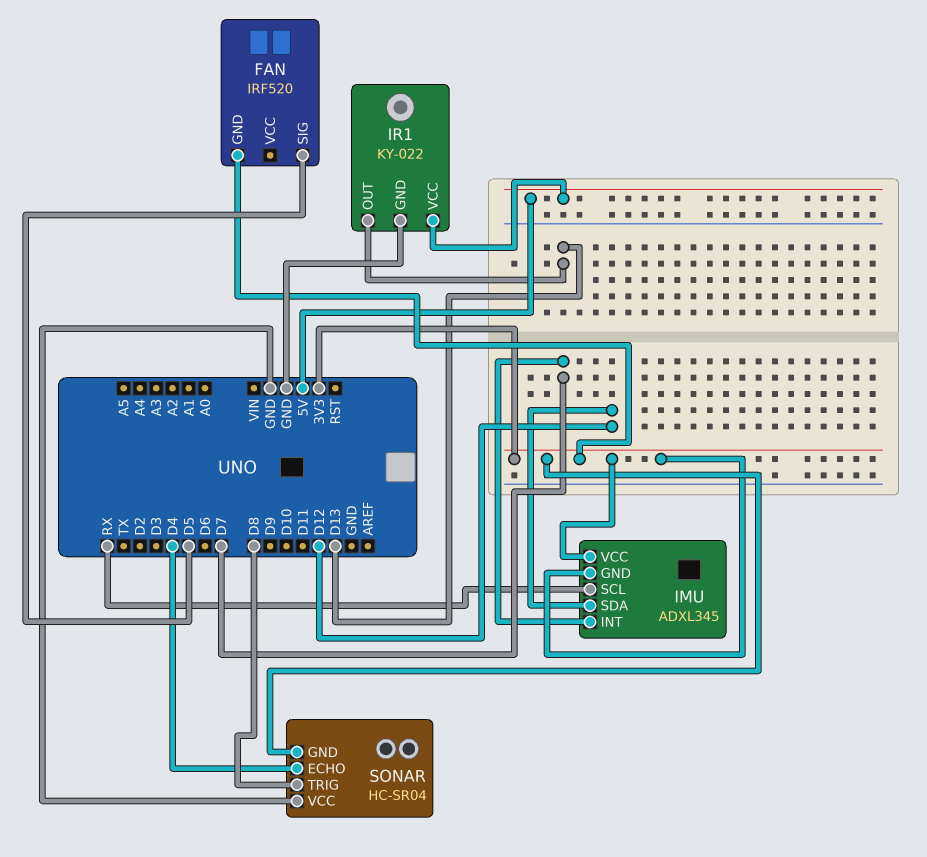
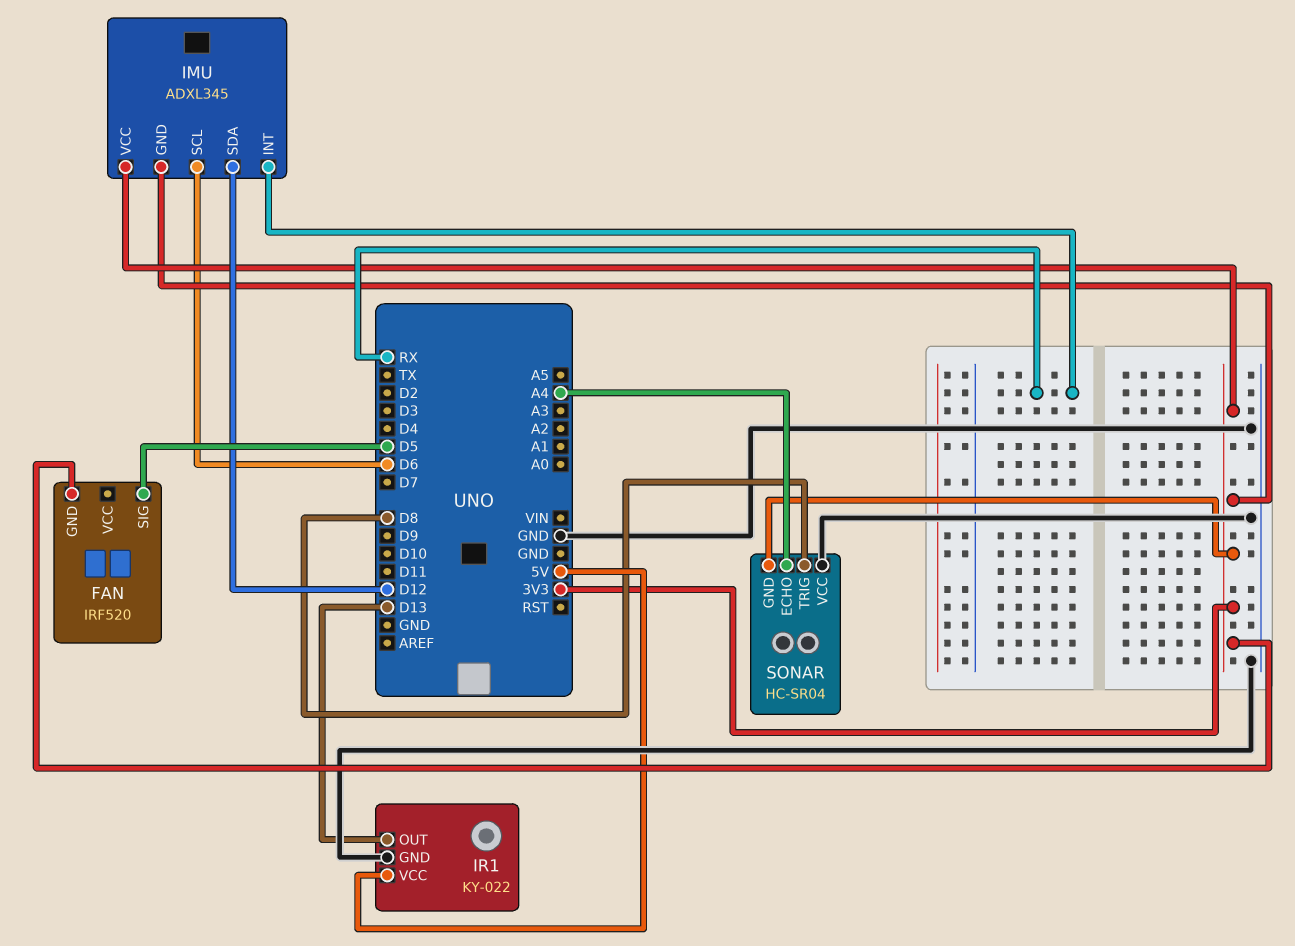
IMU pin INT: D7 -> RX
IMU pin SCL: RX -> D6
SONAR pin ECHO: D4 -> A4

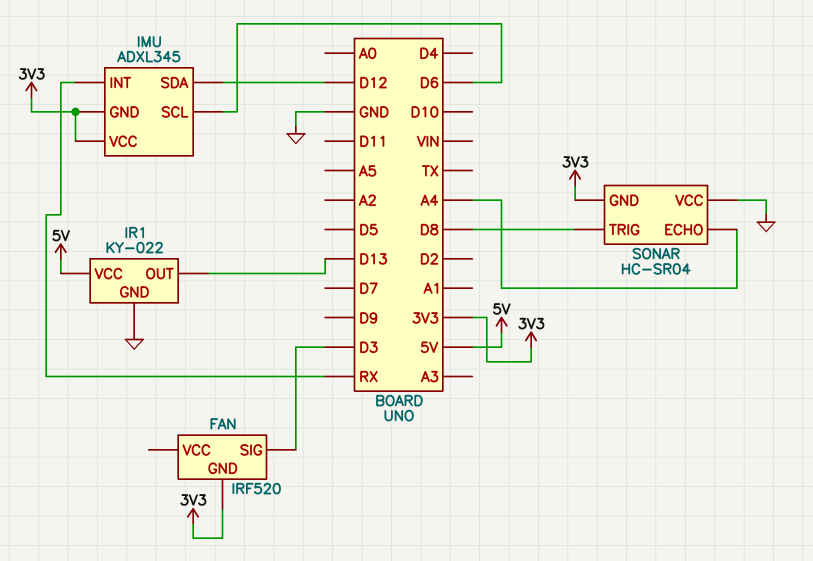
FAN pin SIG: D5 -> D3

